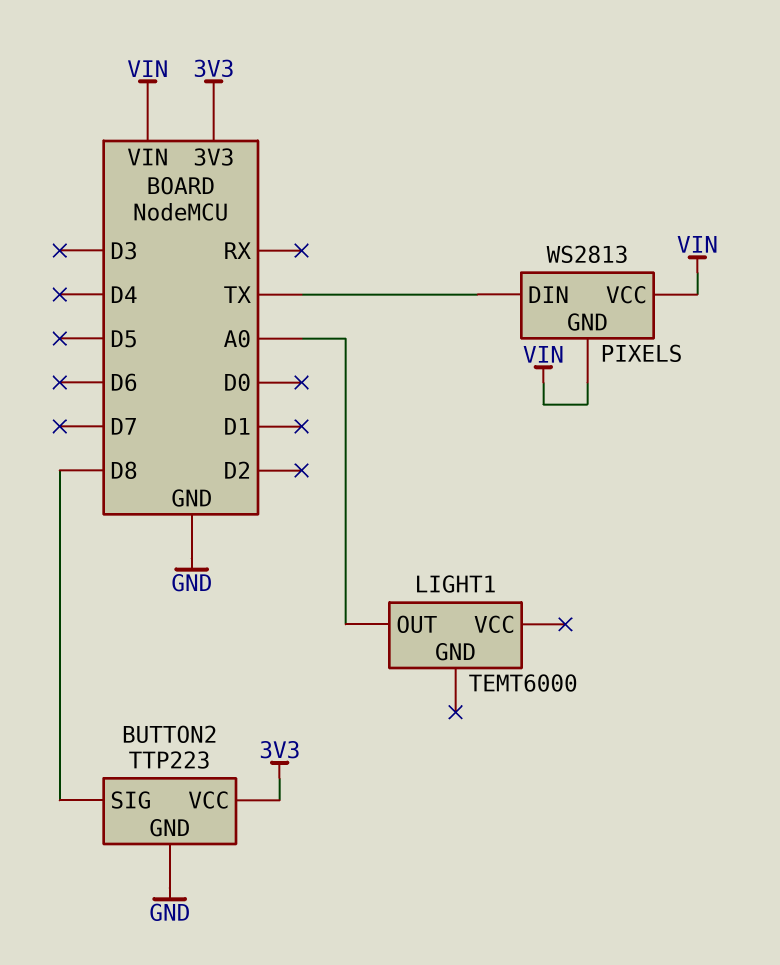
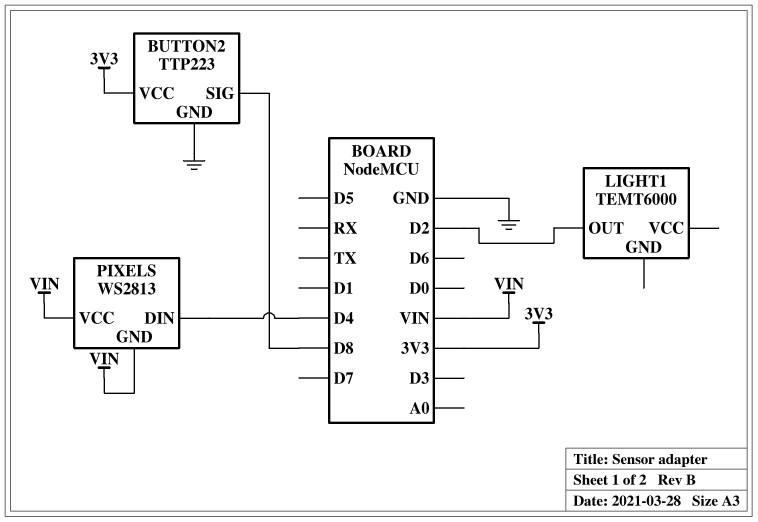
LIGHT1 pin OUT: A0 -> D2
PIXELS pin DIN: TX -> D4

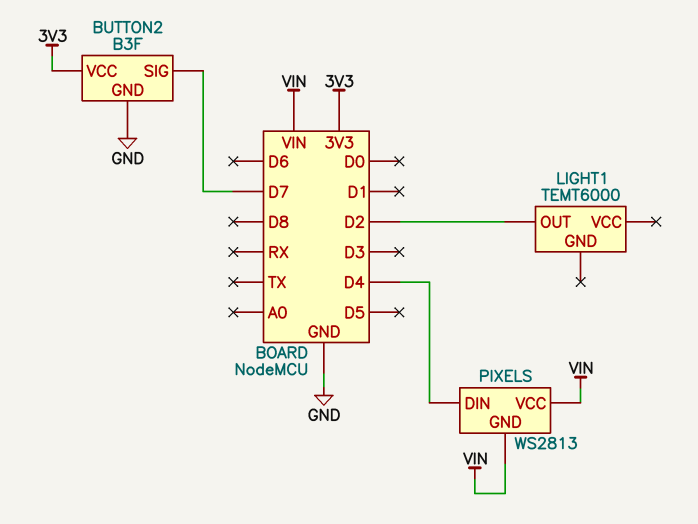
BUTTON2: TTP223 -> B3F
BUTTON2 pin SIG: D8 -> D7

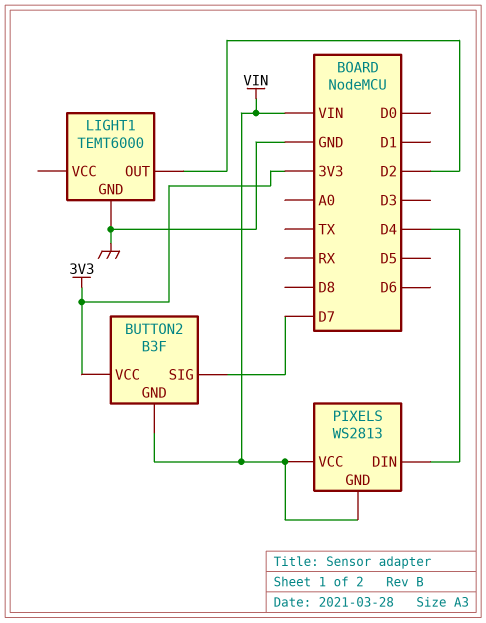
BUTTON2 pin GND: GND -> VIN
LIGHT1 pin GND: none -> GND

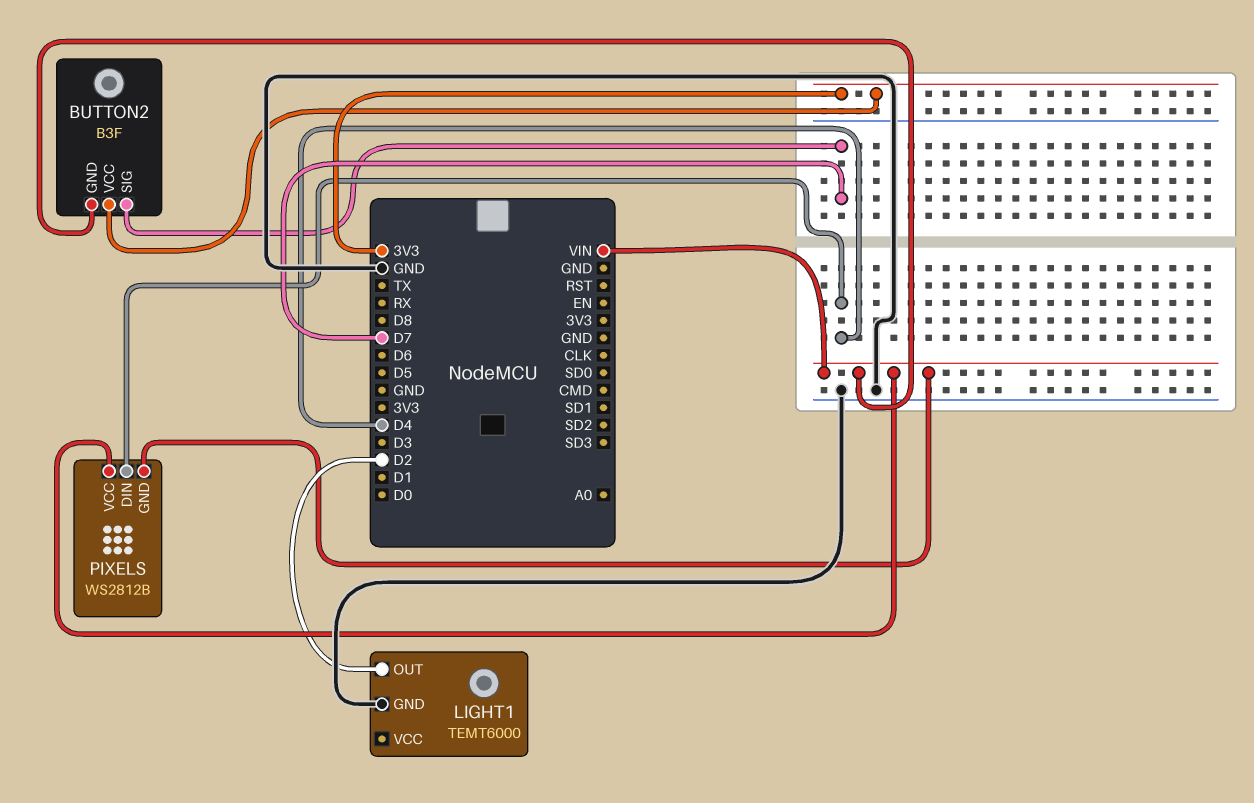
PIXELS: WS2813 -> WS2812B

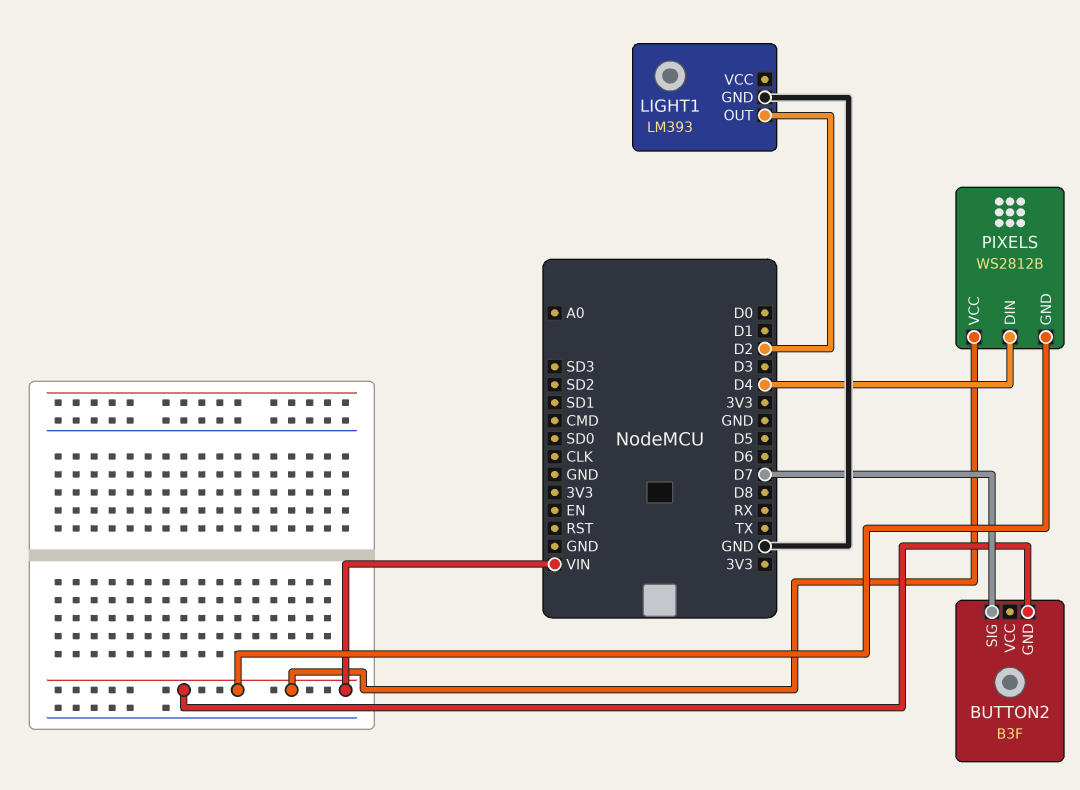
BUTTON2 pin VCC: 3V3 -> none
LIGHT1: TEMT6000 -> LM393

